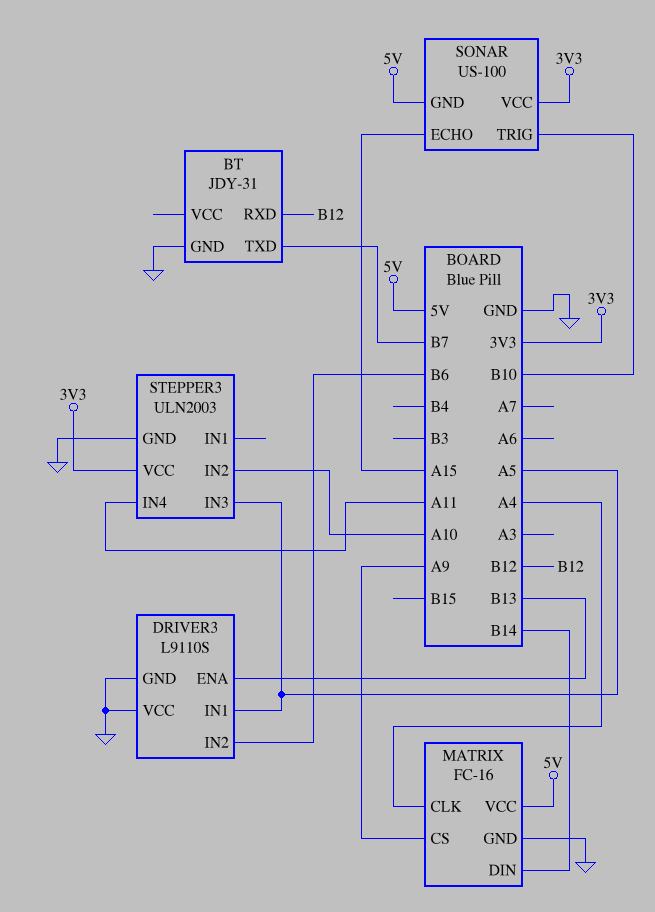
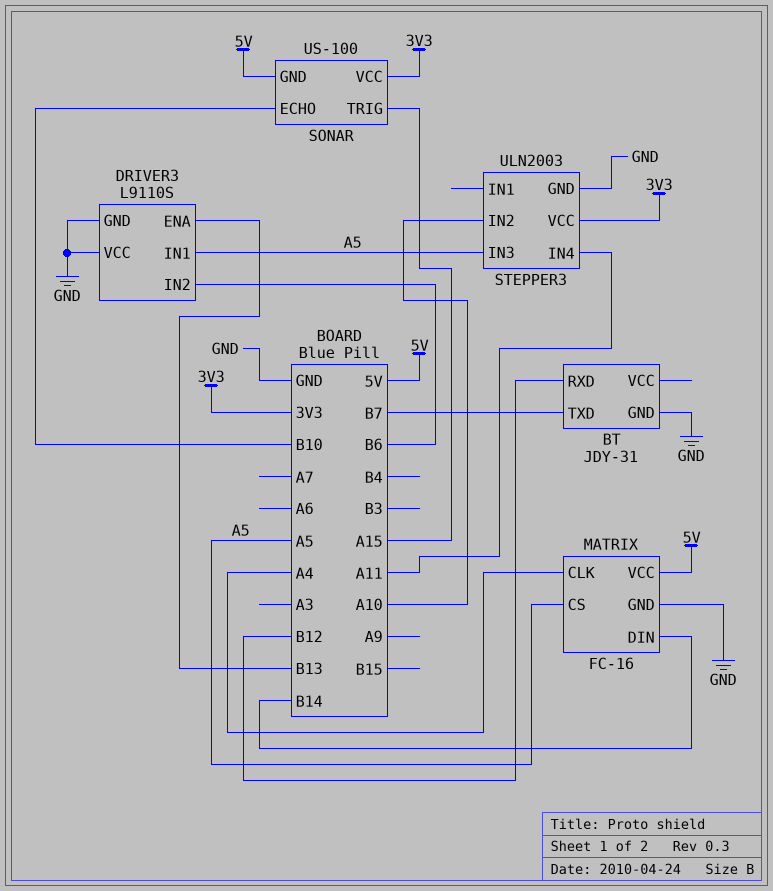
MATRIX pin CS: A9 -> A5
SONAR pin ECHO: A15 -> B10
SONAR pin TRIG: B10 -> A15

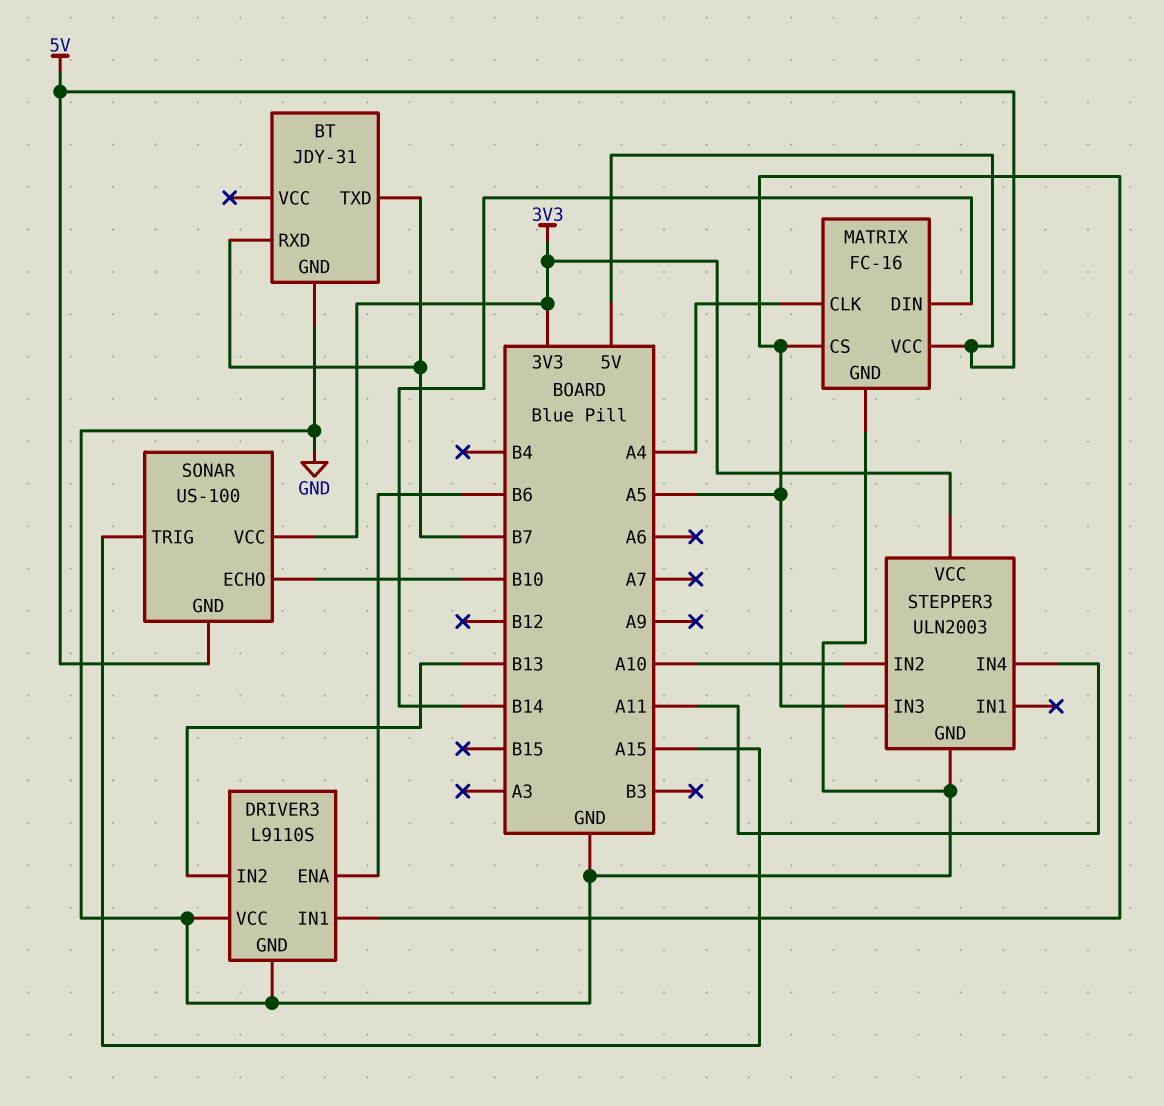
BT pin RXD: B12 -> B7
DRIVER3 pin ENA: B13 -> B6
DRIVER3 pin IN2: B6 -> B13

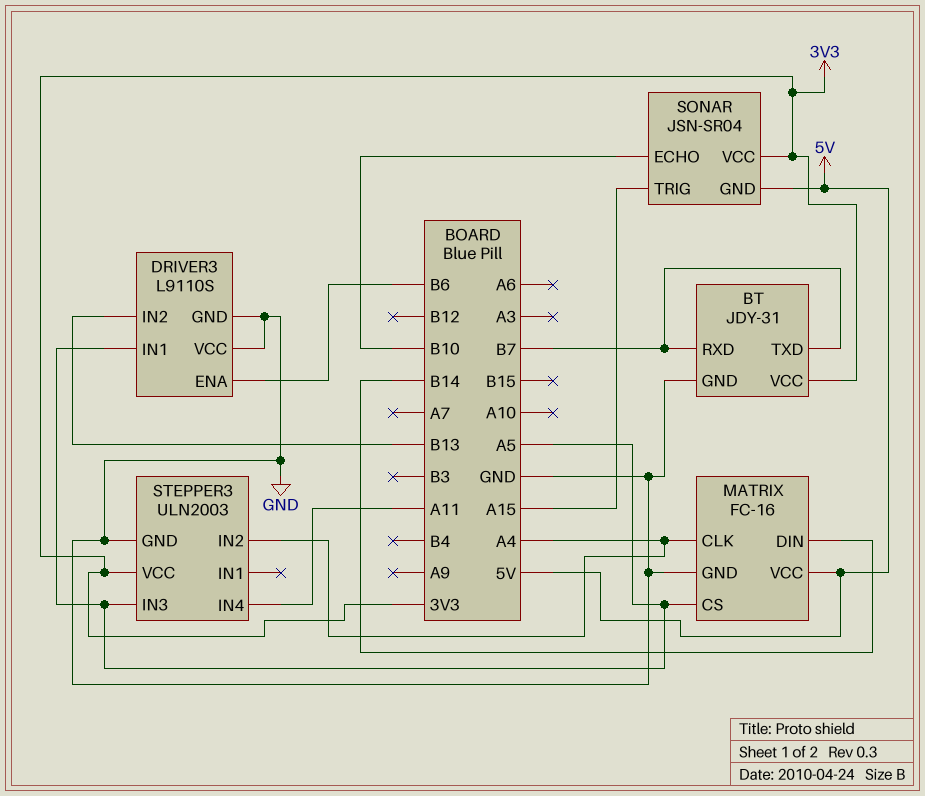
BT pin VCC: none -> 3V3
SONAR: US-100 -> JSN-SR04
STEPPER3 pin IN2: A10 -> A4

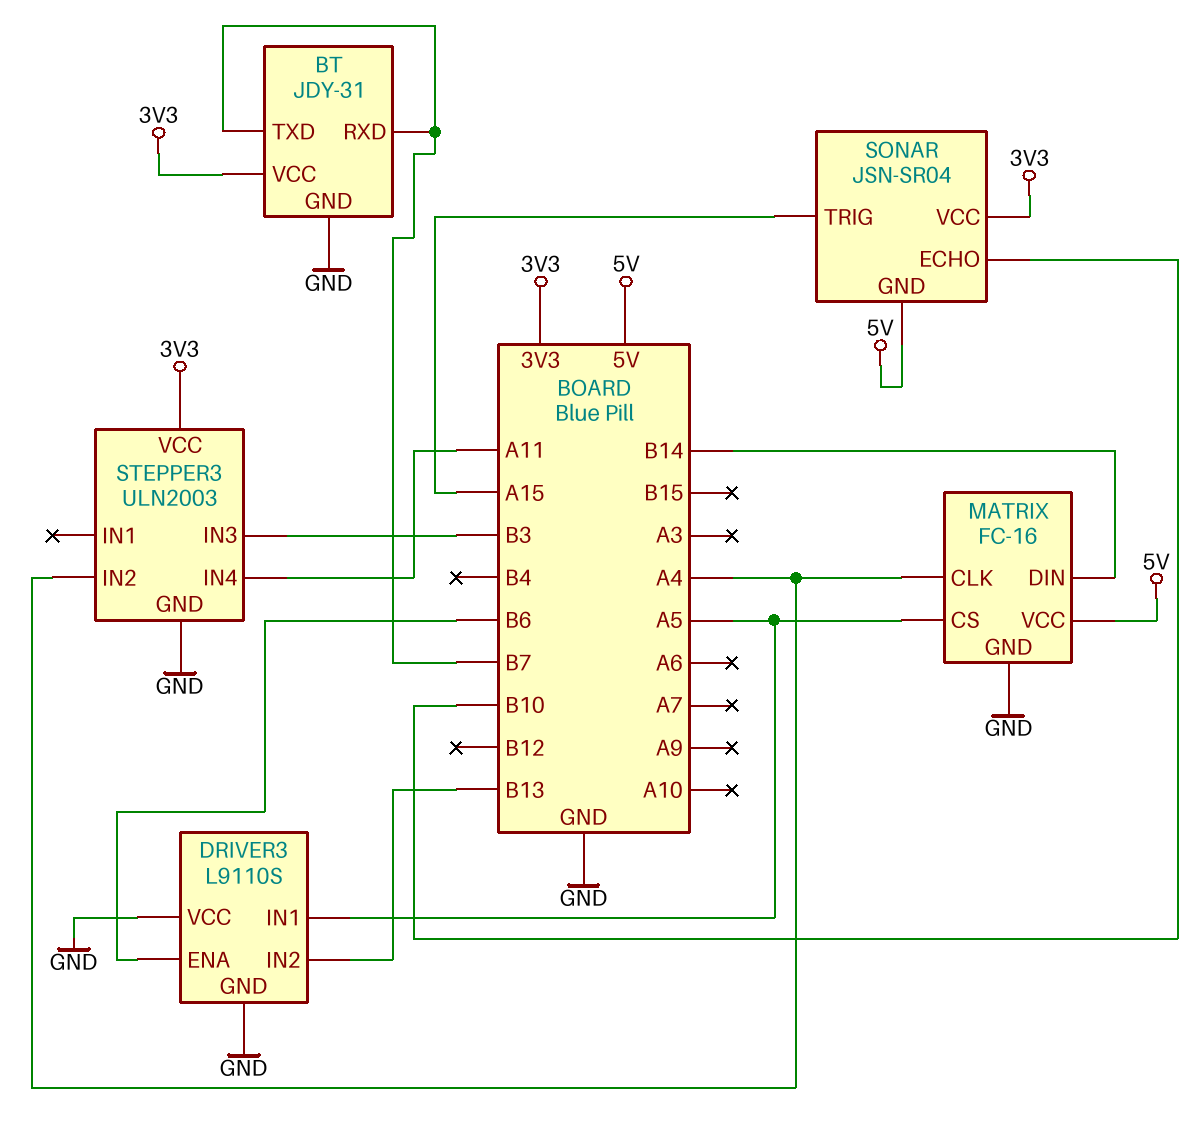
STEPPER3 pin IN3: A5 -> B3

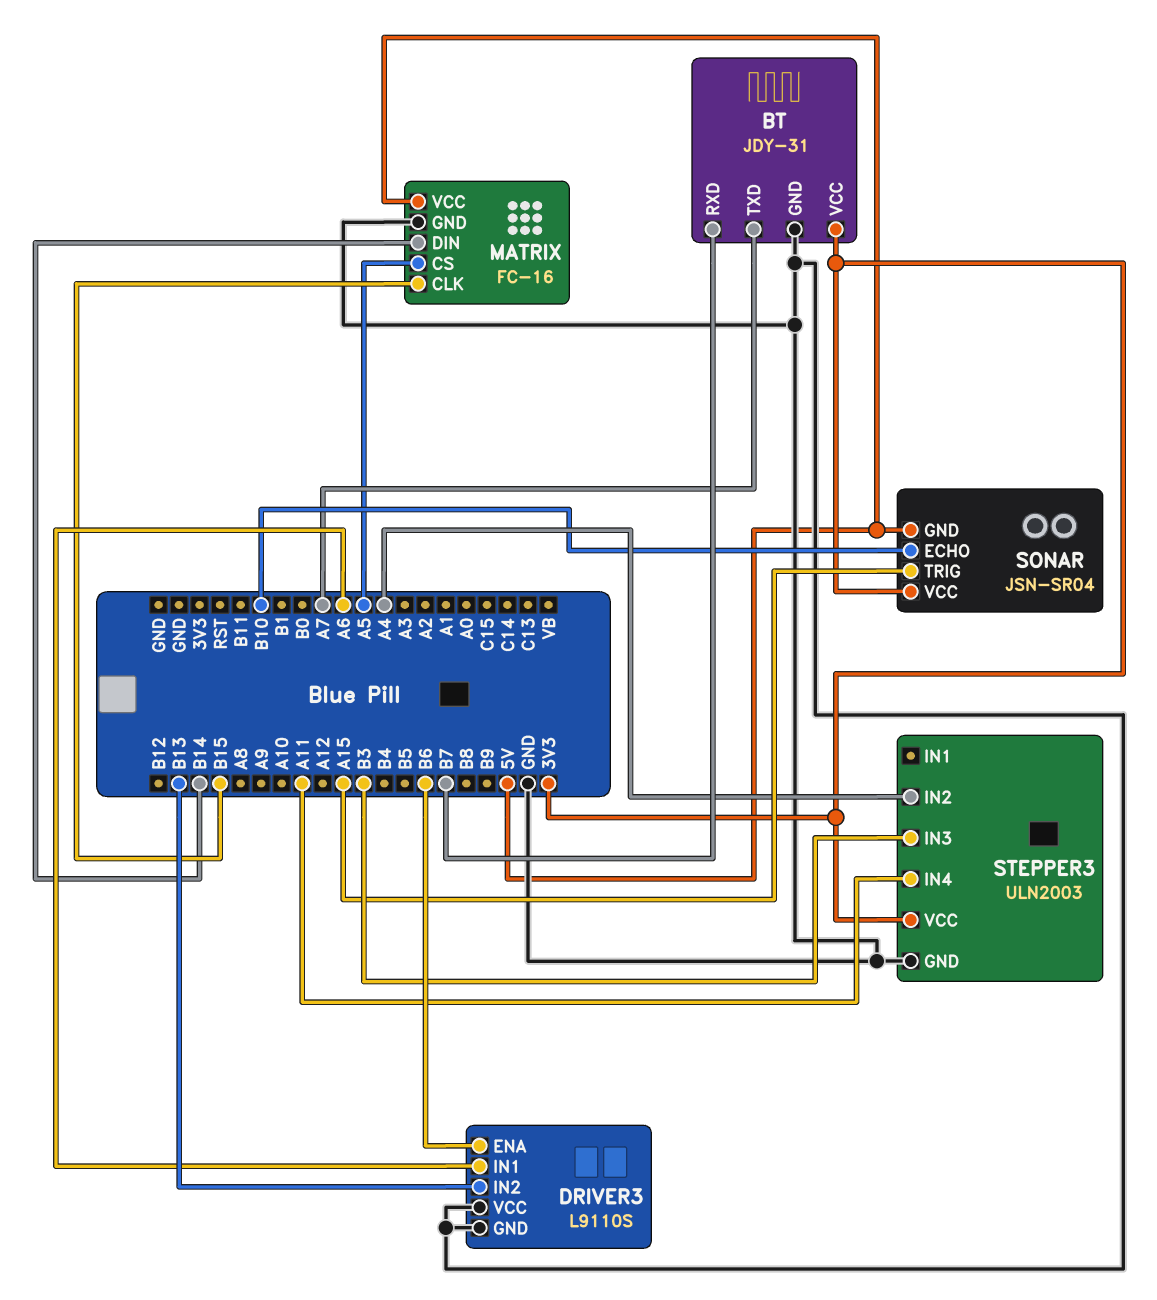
BT pin TXD: B7 -> A7
DRIVER3 pin IN1: A5 -> A6
MATRIX pin CLK: A4 -> B15

